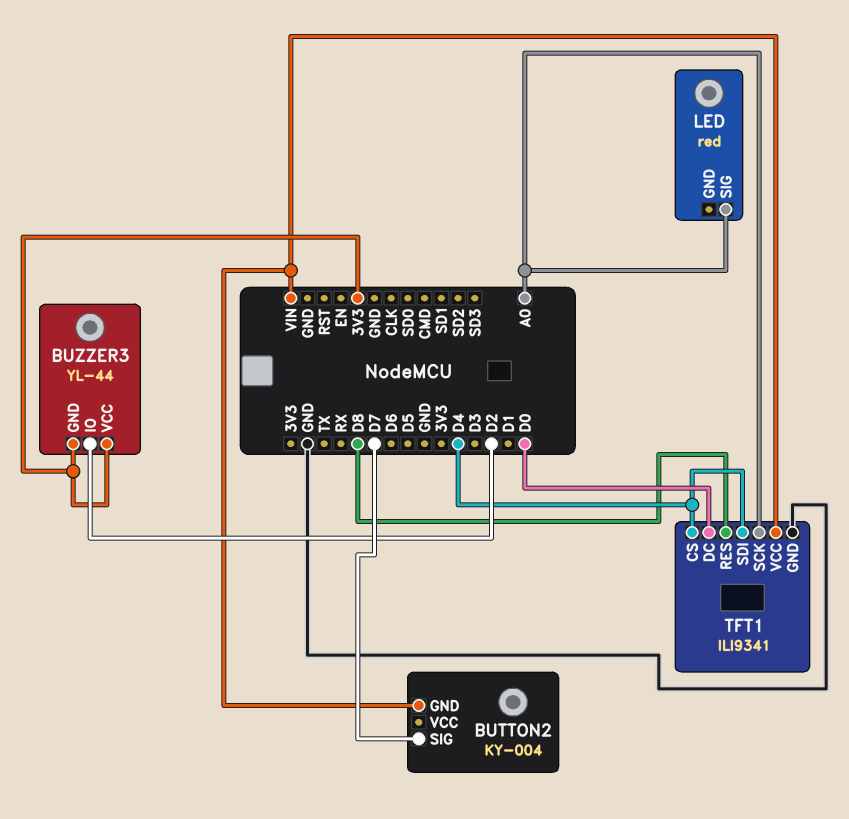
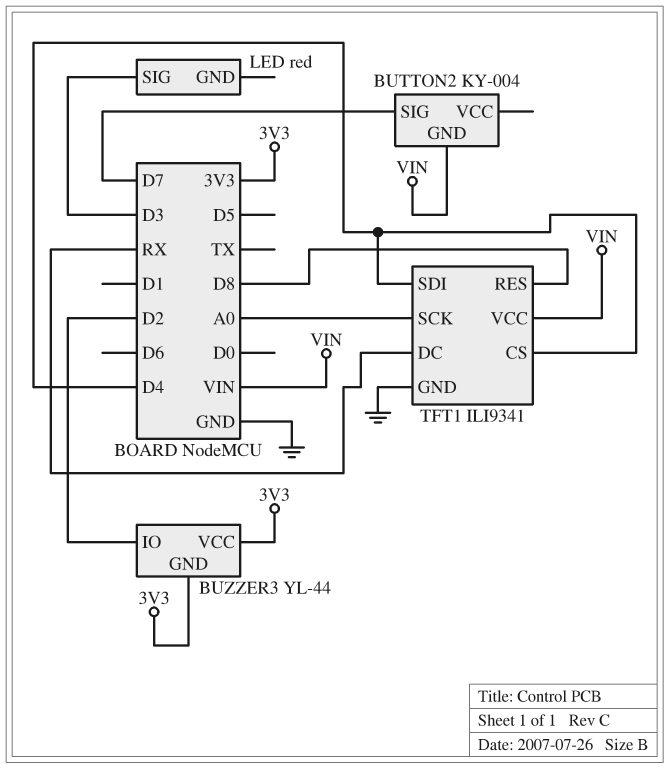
LED pin SIG: A0 -> D3
TFT1 pin DC: D0 -> RX

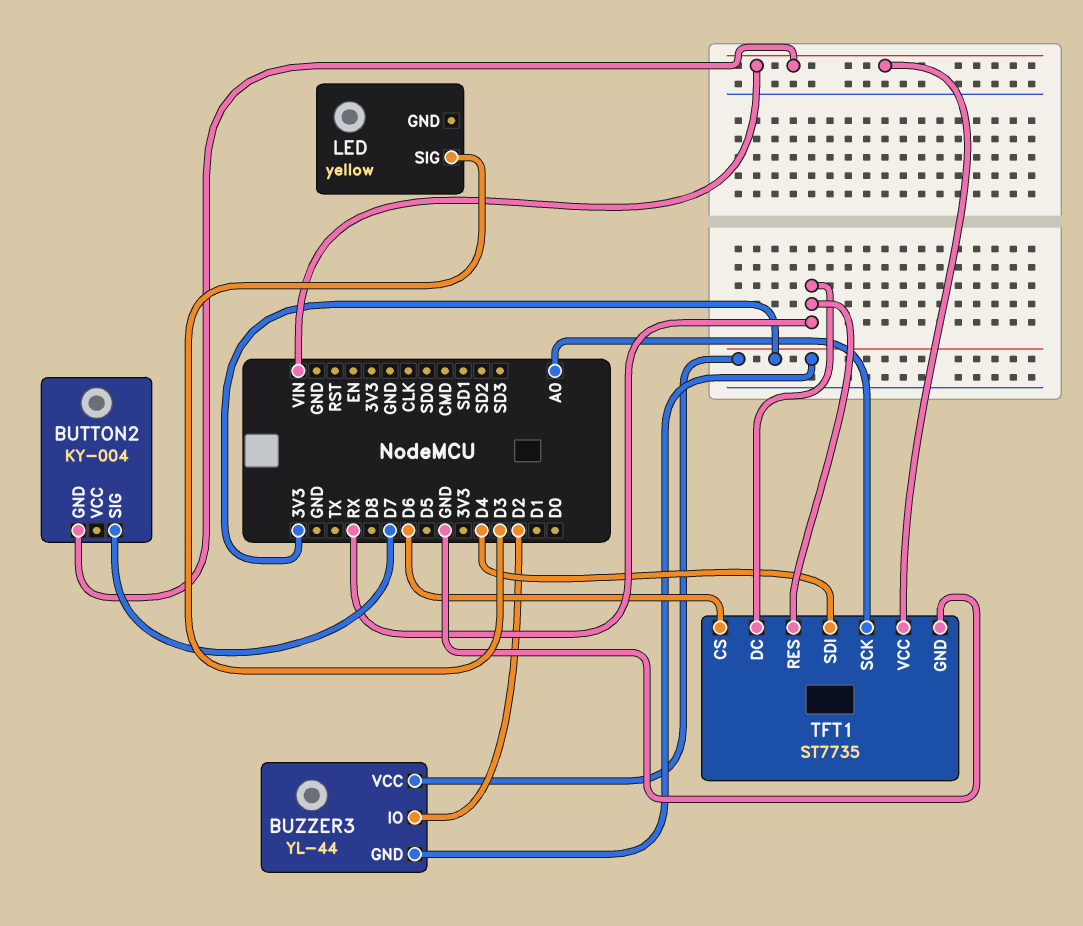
LED: red -> yellow
TFT1: ILI9341 -> ST7735
TFT1 pin CS: D4 -> D6
TFT1 pin RES: D8 -> RX

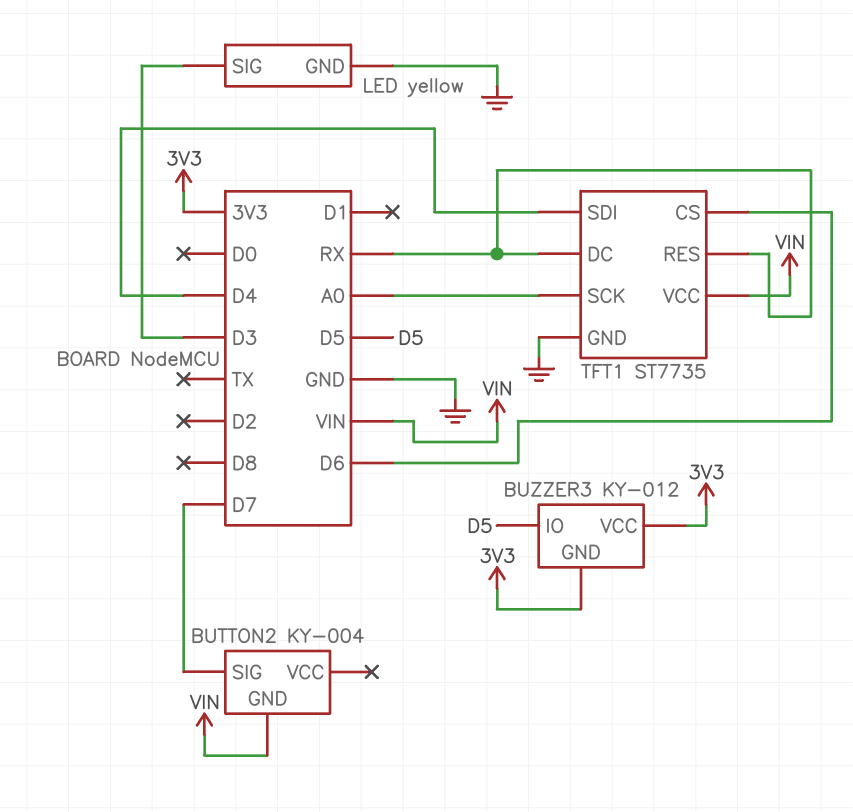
BUZZER3: YL-44 -> KY-012
BUZZER3 pin IO: D2 -> D5
LED pin GND: none -> GND

